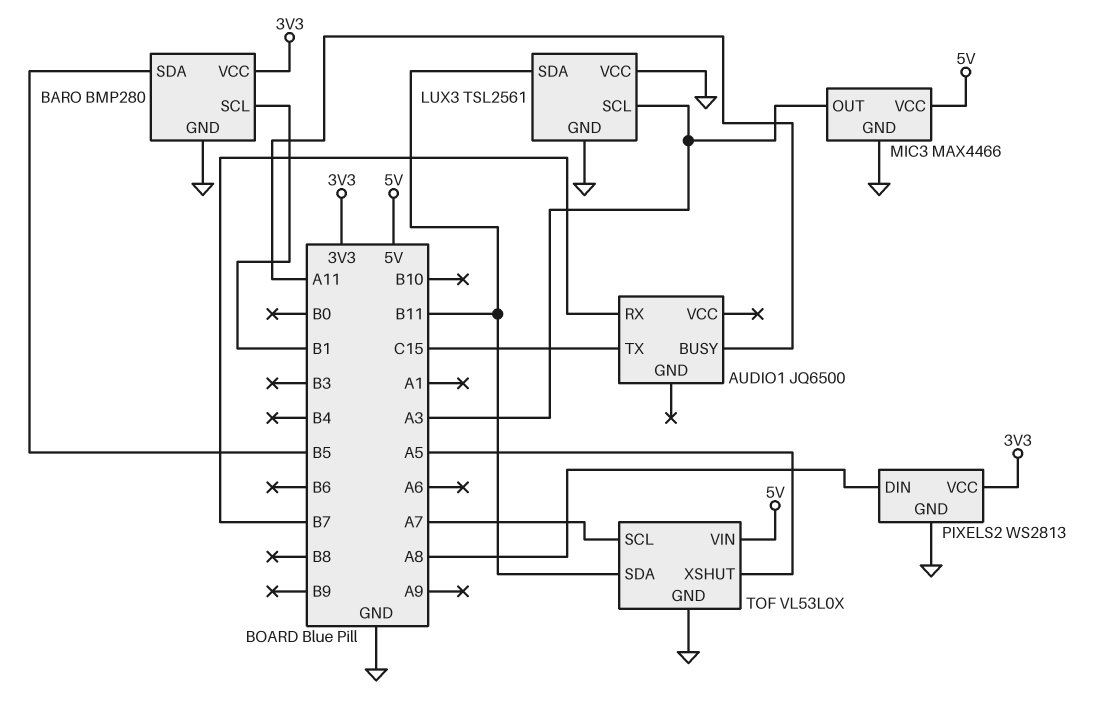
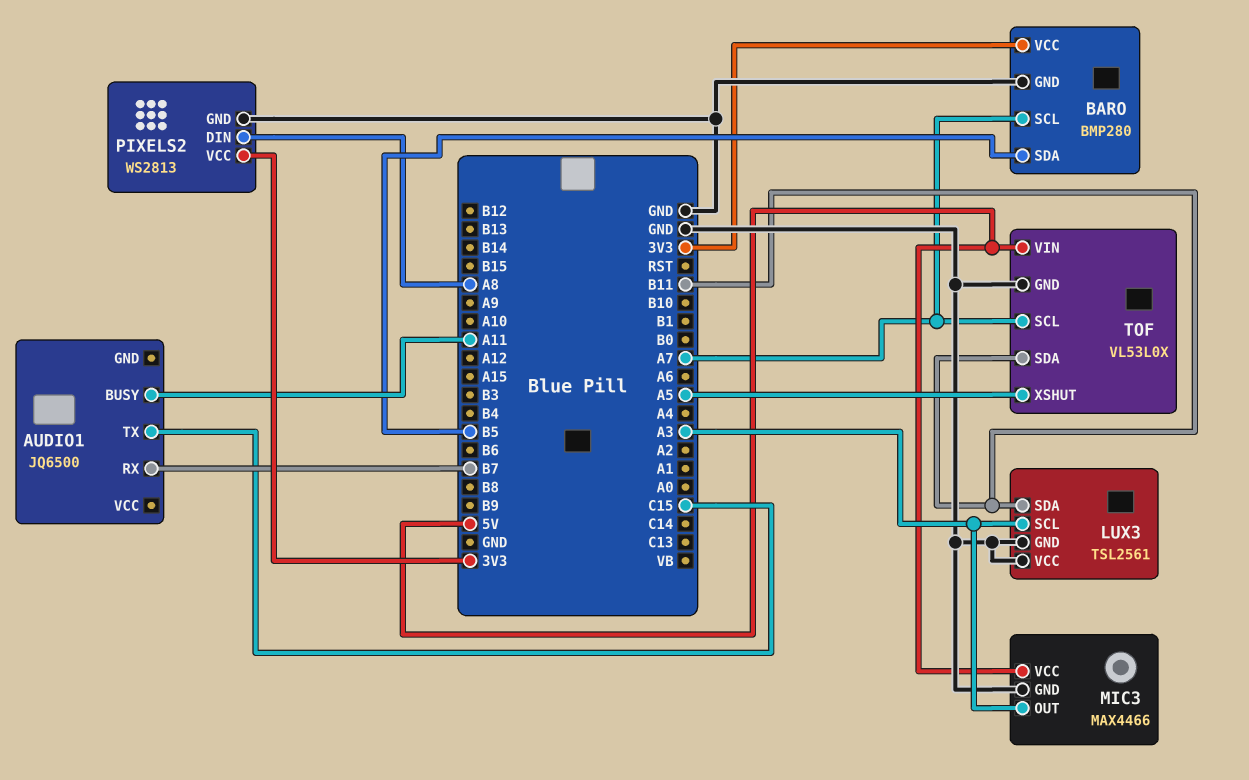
BARO pin SCL: B1 -> A7

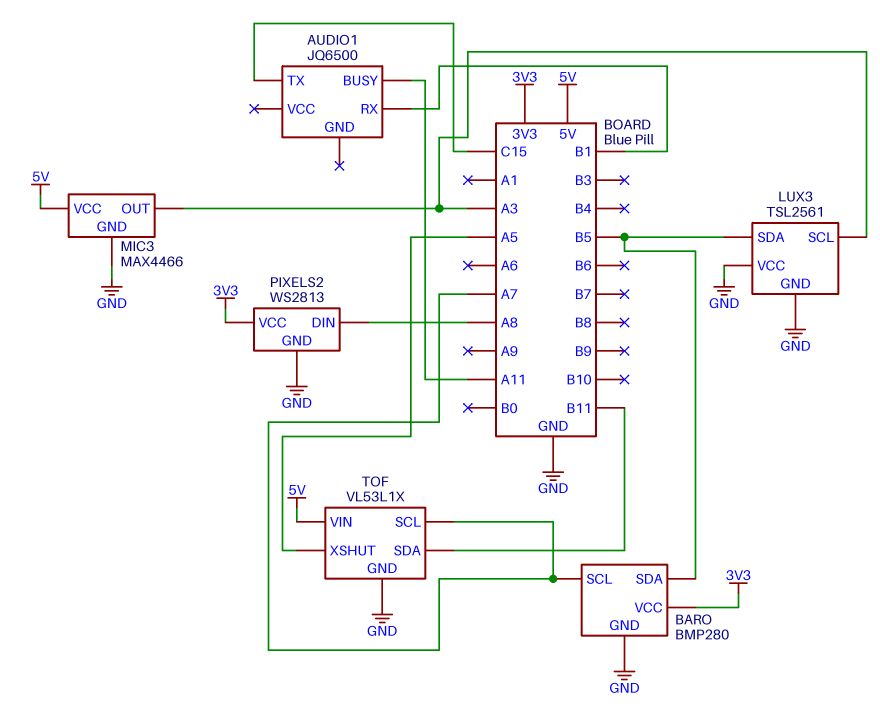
AUDIO1 pin RX: B7 -> B1
LUX3 pin SDA: B11 -> B5
TOF: VL53L0X -> VL53L1X

